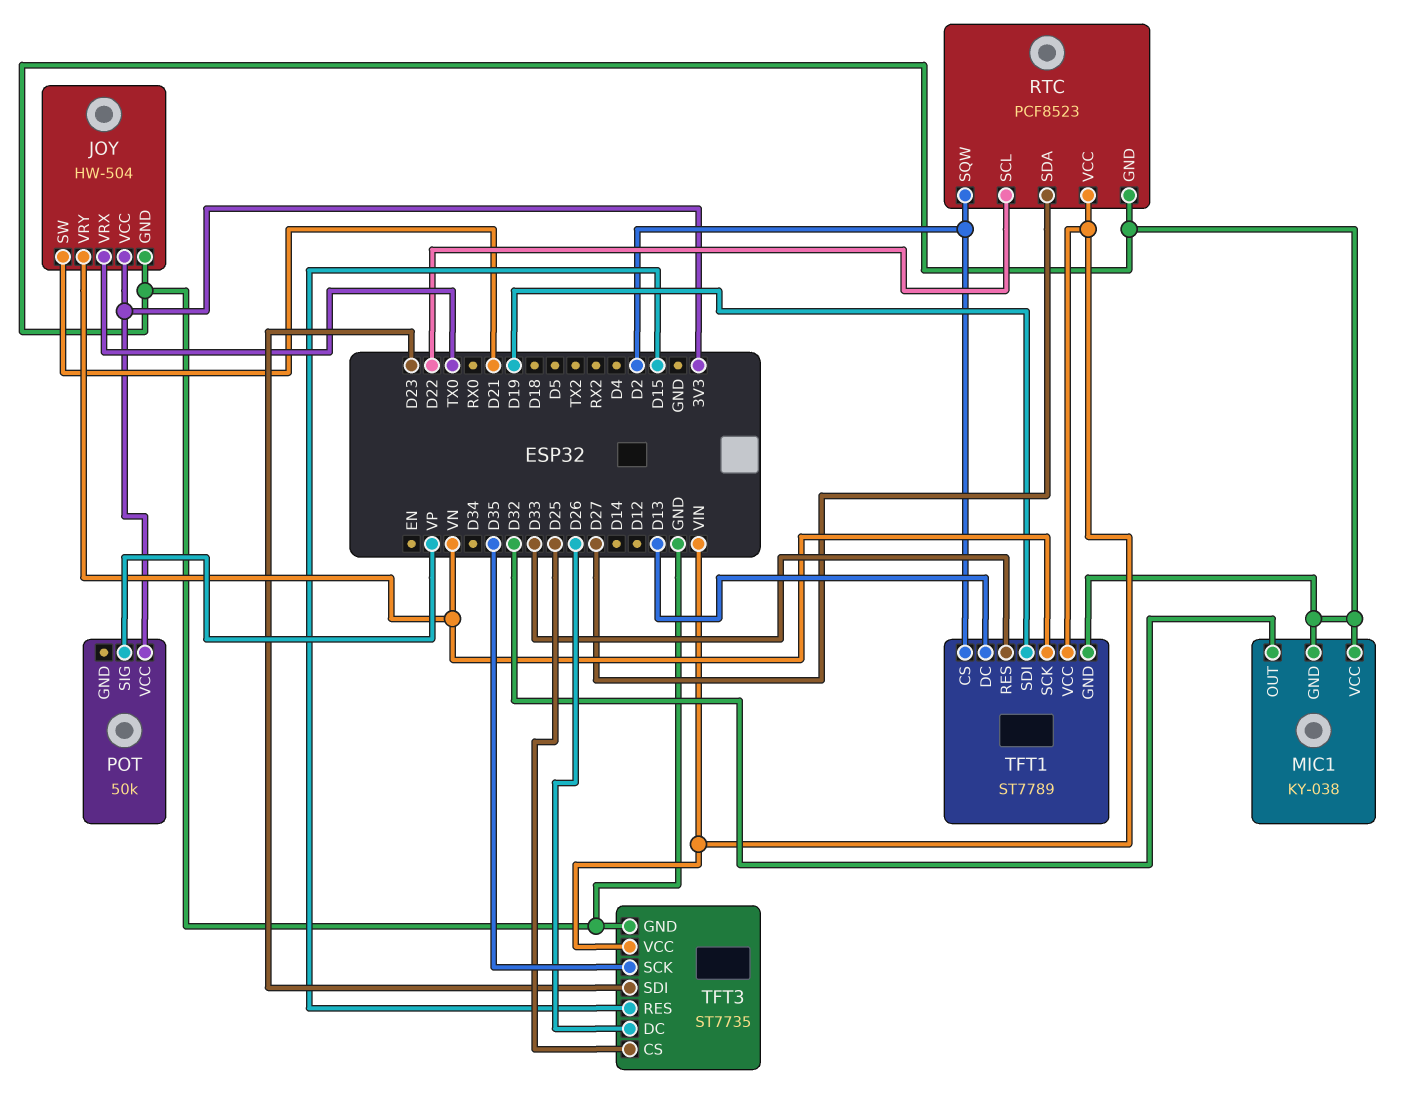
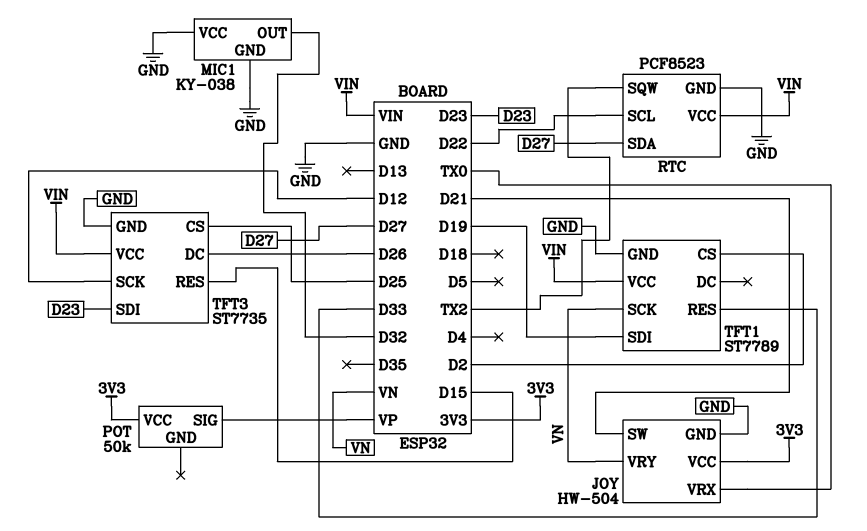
RTC pin SQW: D2 -> TX2
TFT1 pin DC: D13 -> none
TFT3 pin SCK: D35 -> D12

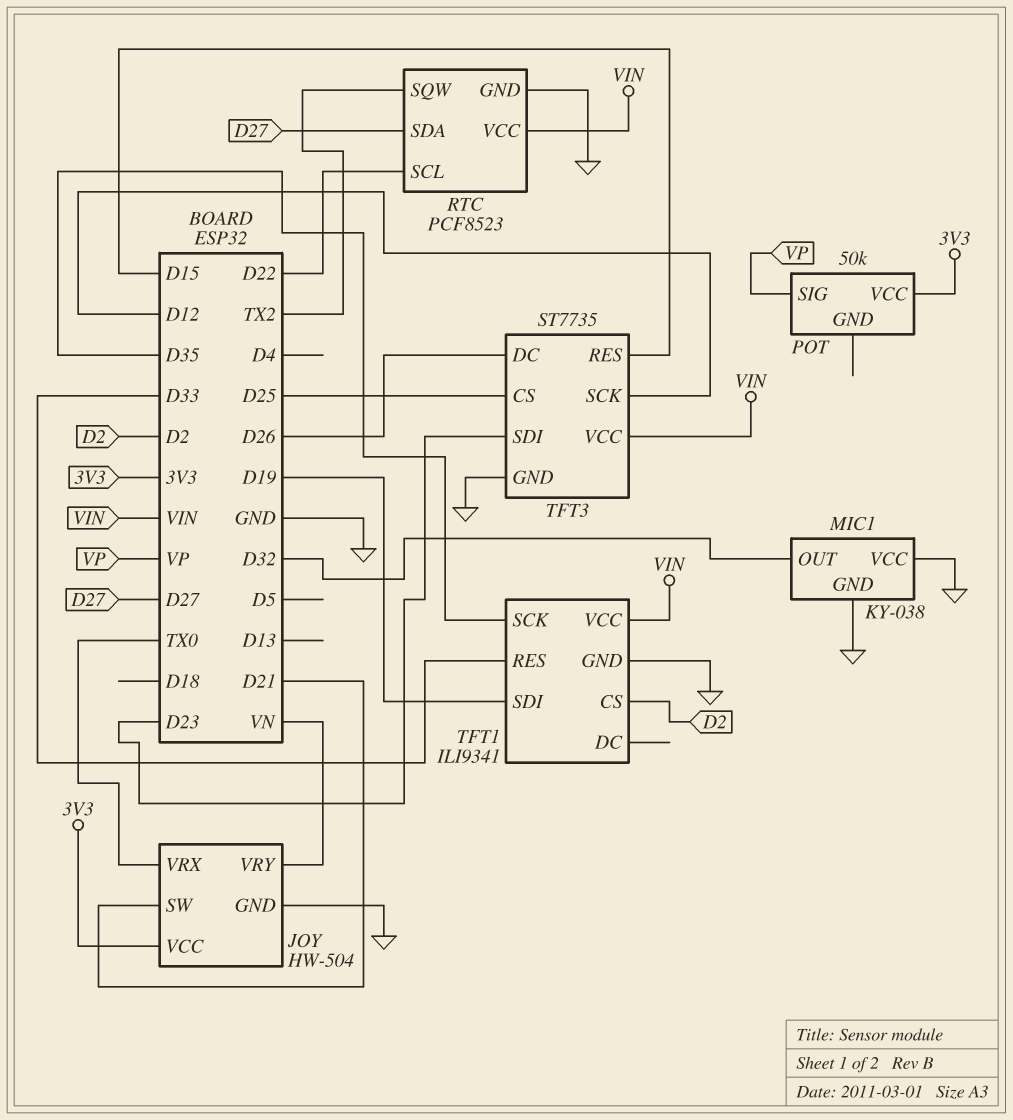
TFT1: ST7789 -> ILI9341
TFT1 pin SCK: VN -> D35

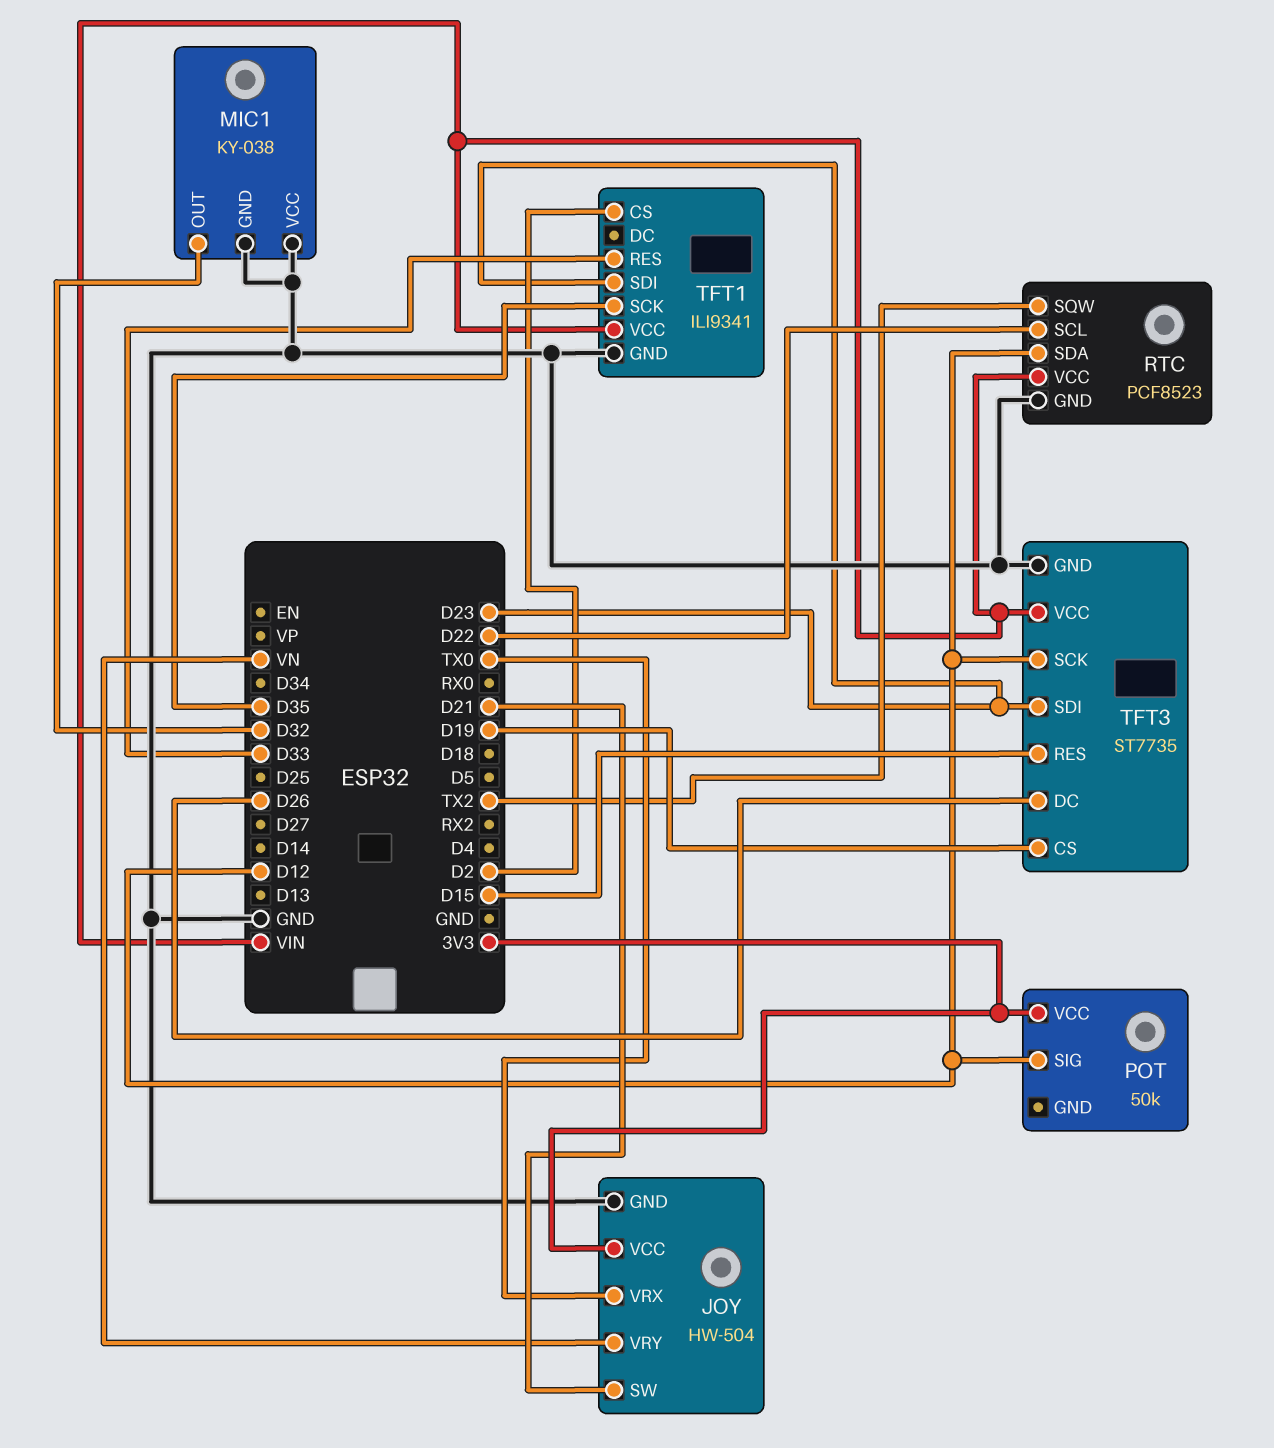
POT pin SIG: VP -> D12
RTC pin SDA: D27 -> D12
TFT1 pin SDI: D19 -> D23
TFT3 pin CS: D25 -> D19

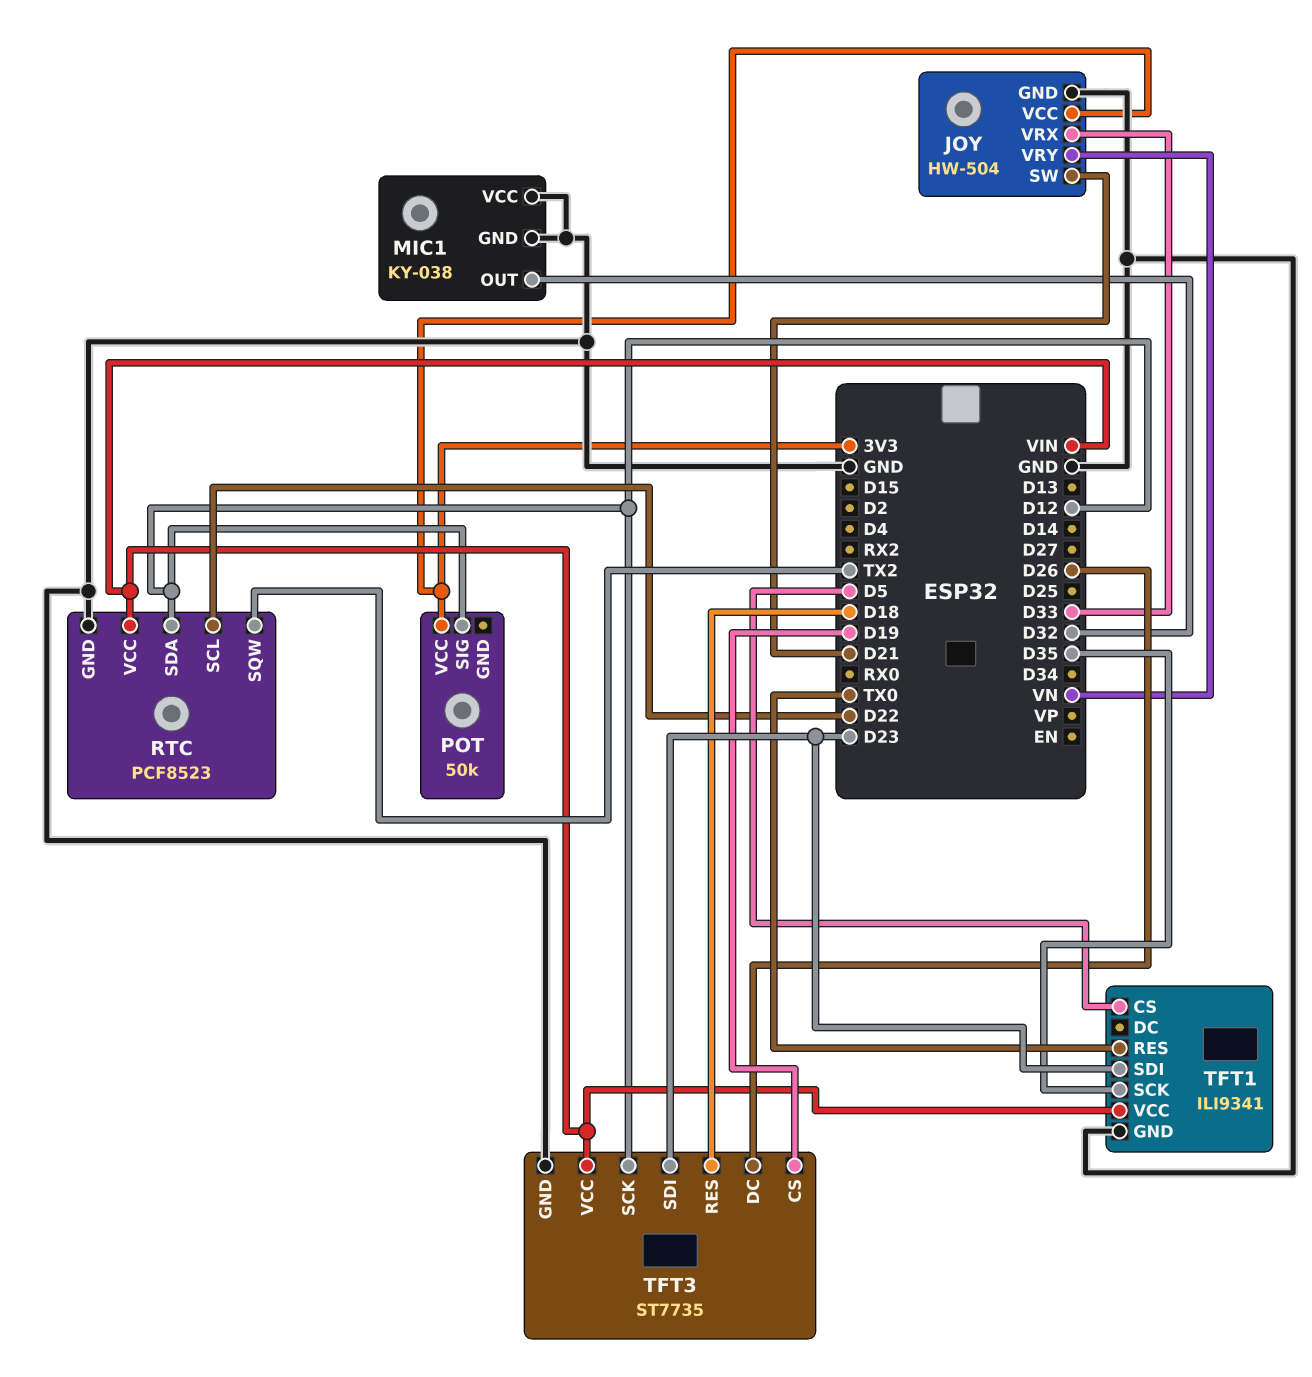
JOY pin VRX: TX0 -> D33
TFT1 pin CS: D2 -> D5
TFT1 pin RES: D33 -> TX0
TFT3 pin RES: D15 -> D18

